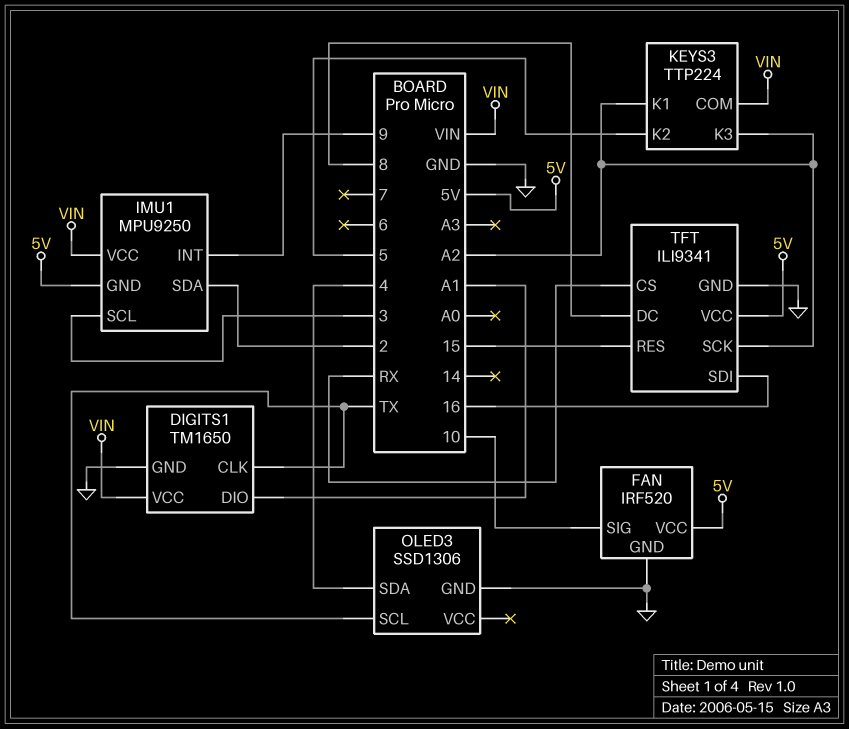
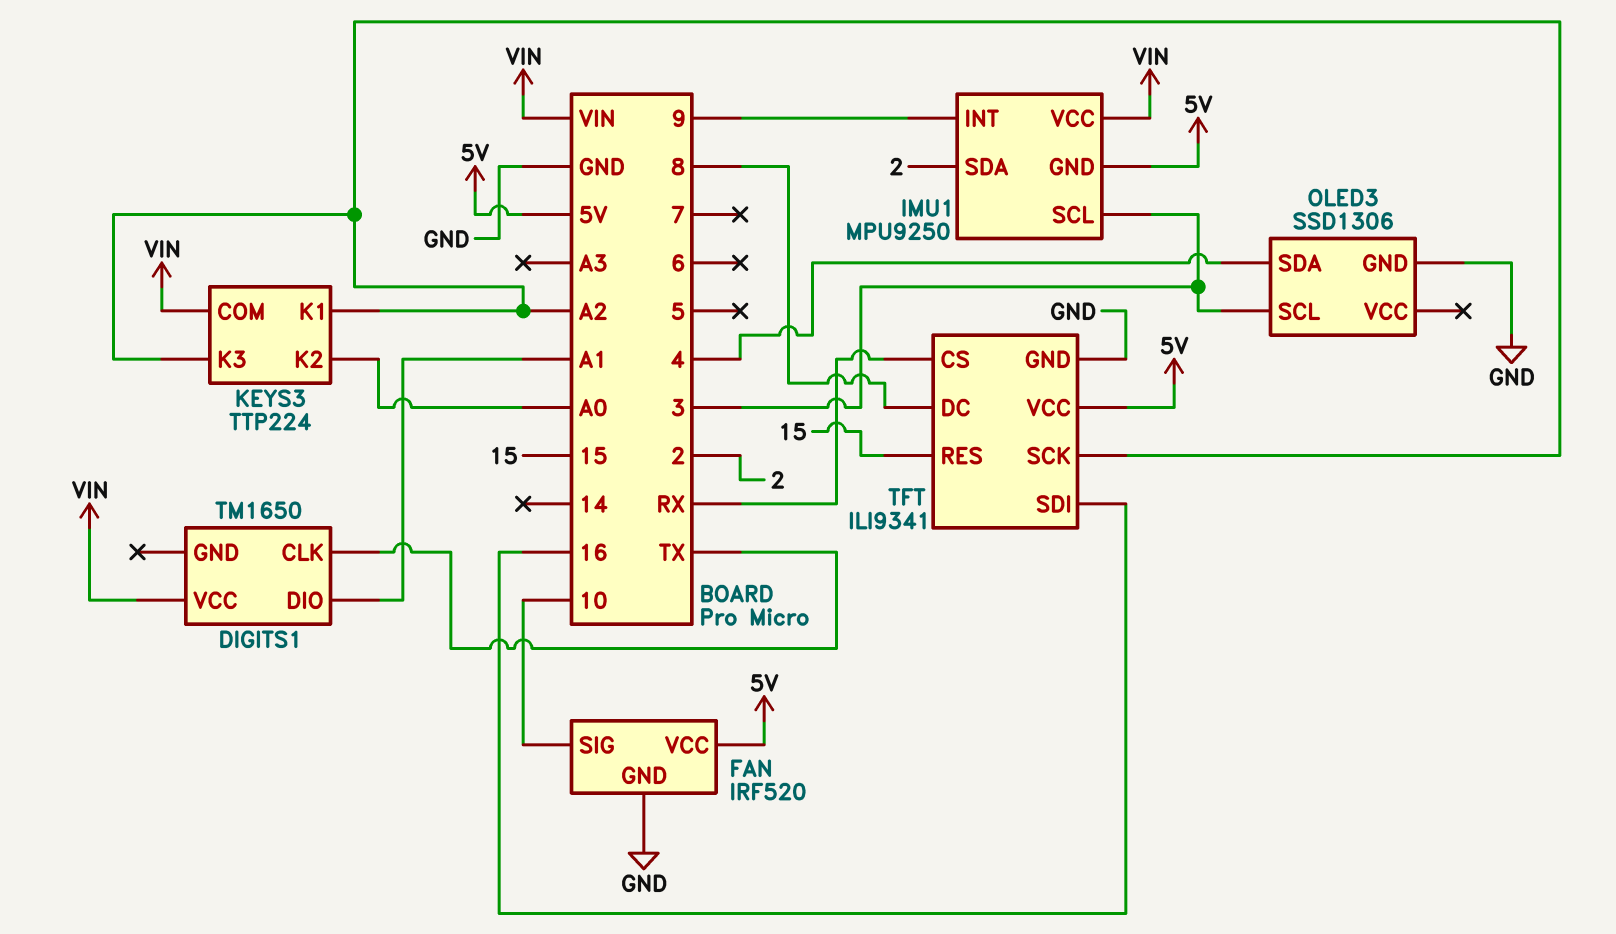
DIGITS1 pin GND: GND -> none
KEYS3 pin K2: 5 -> A0
OLED3 pin SCL: TX -> 3

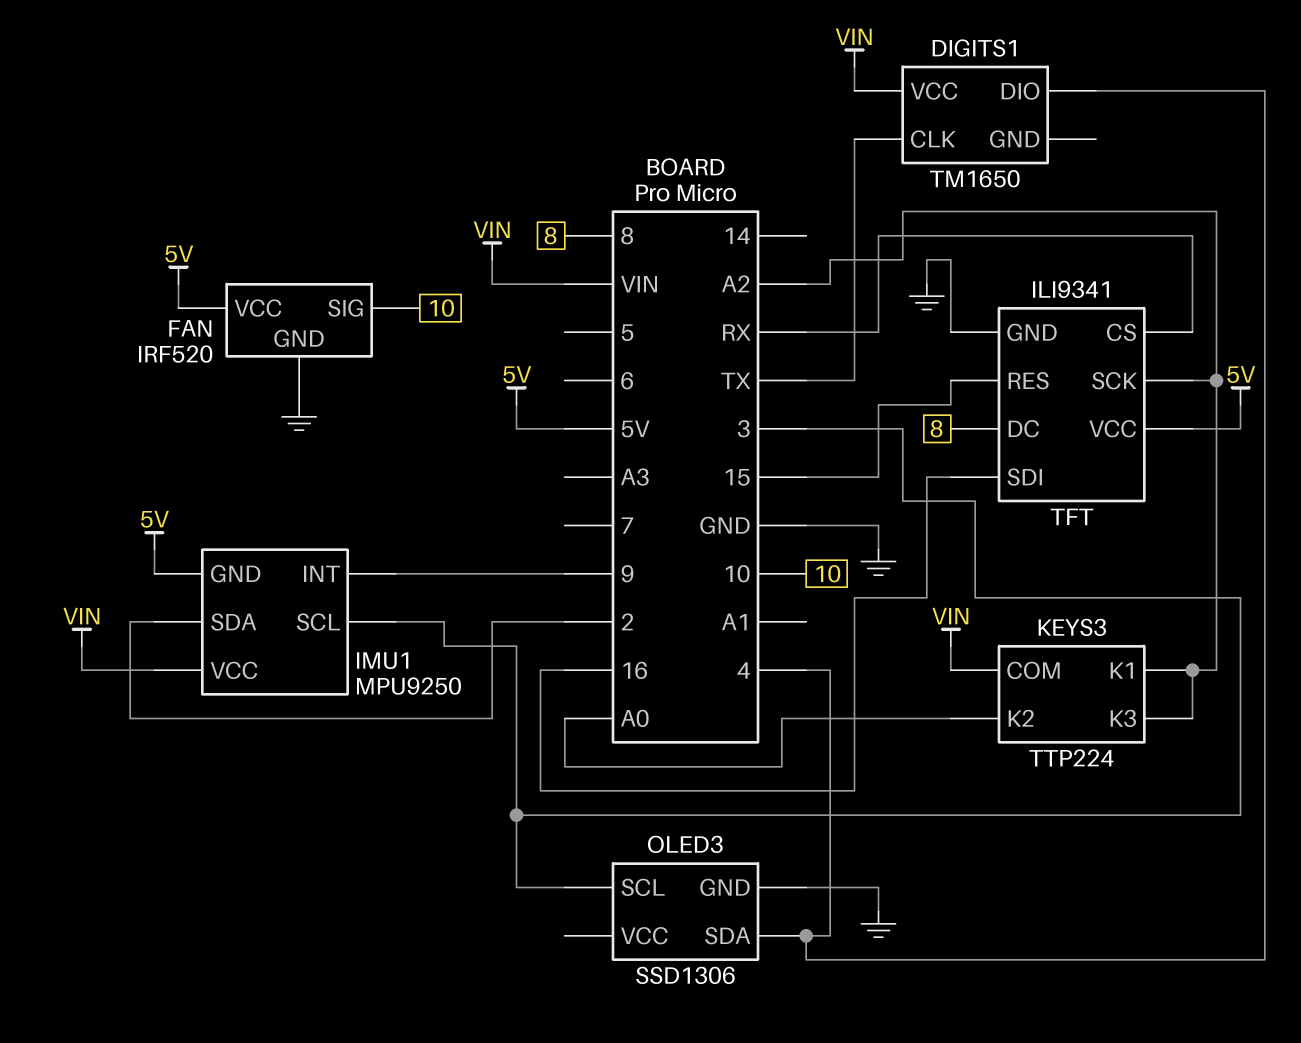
DIGITS1 pin DIO: A1 -> 4

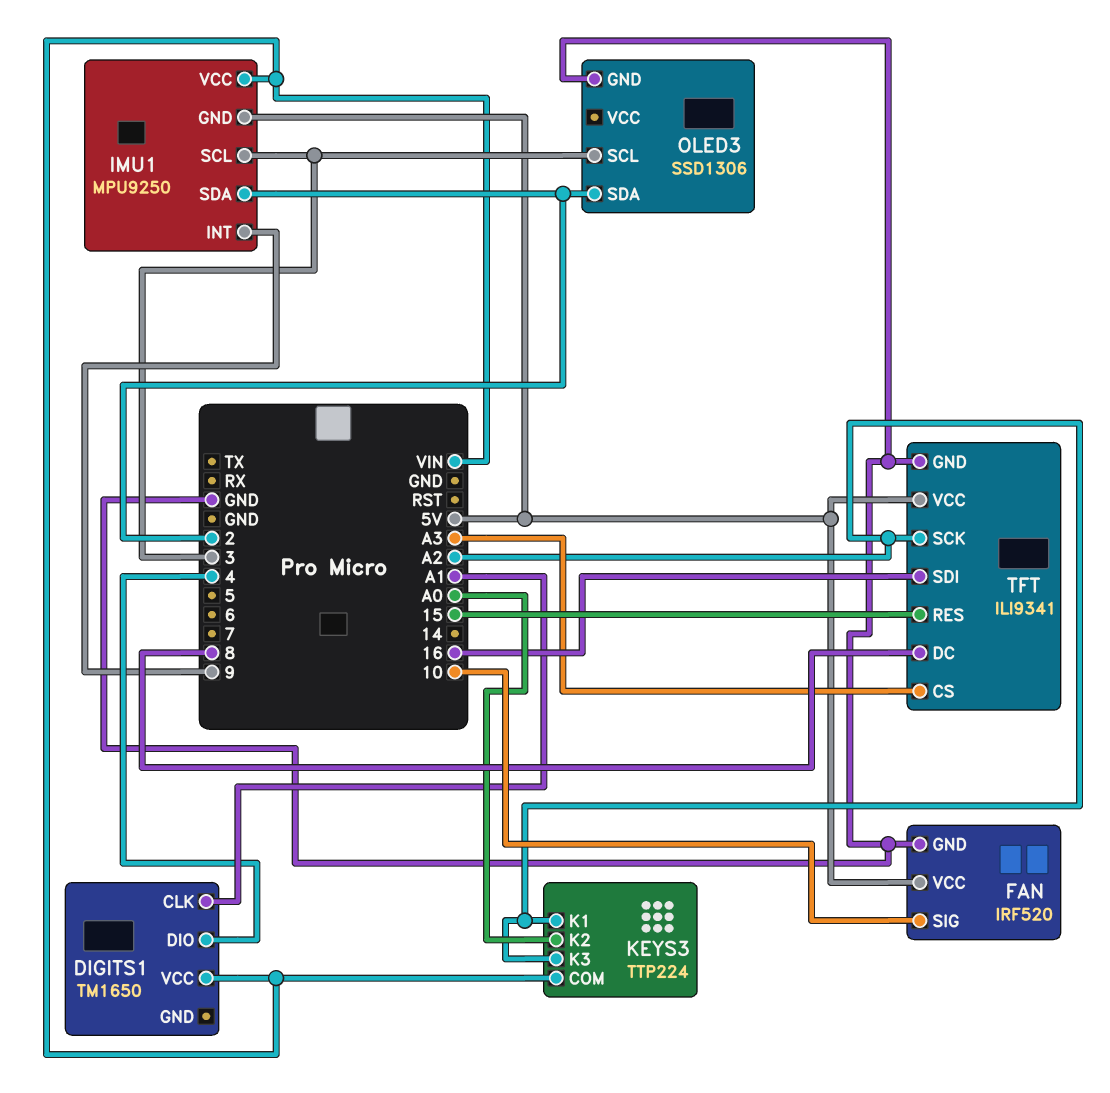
DIGITS1 pin CLK: TX -> A1
OLED3 pin SDA: 4 -> 2
TFT pin CS: RX -> A3

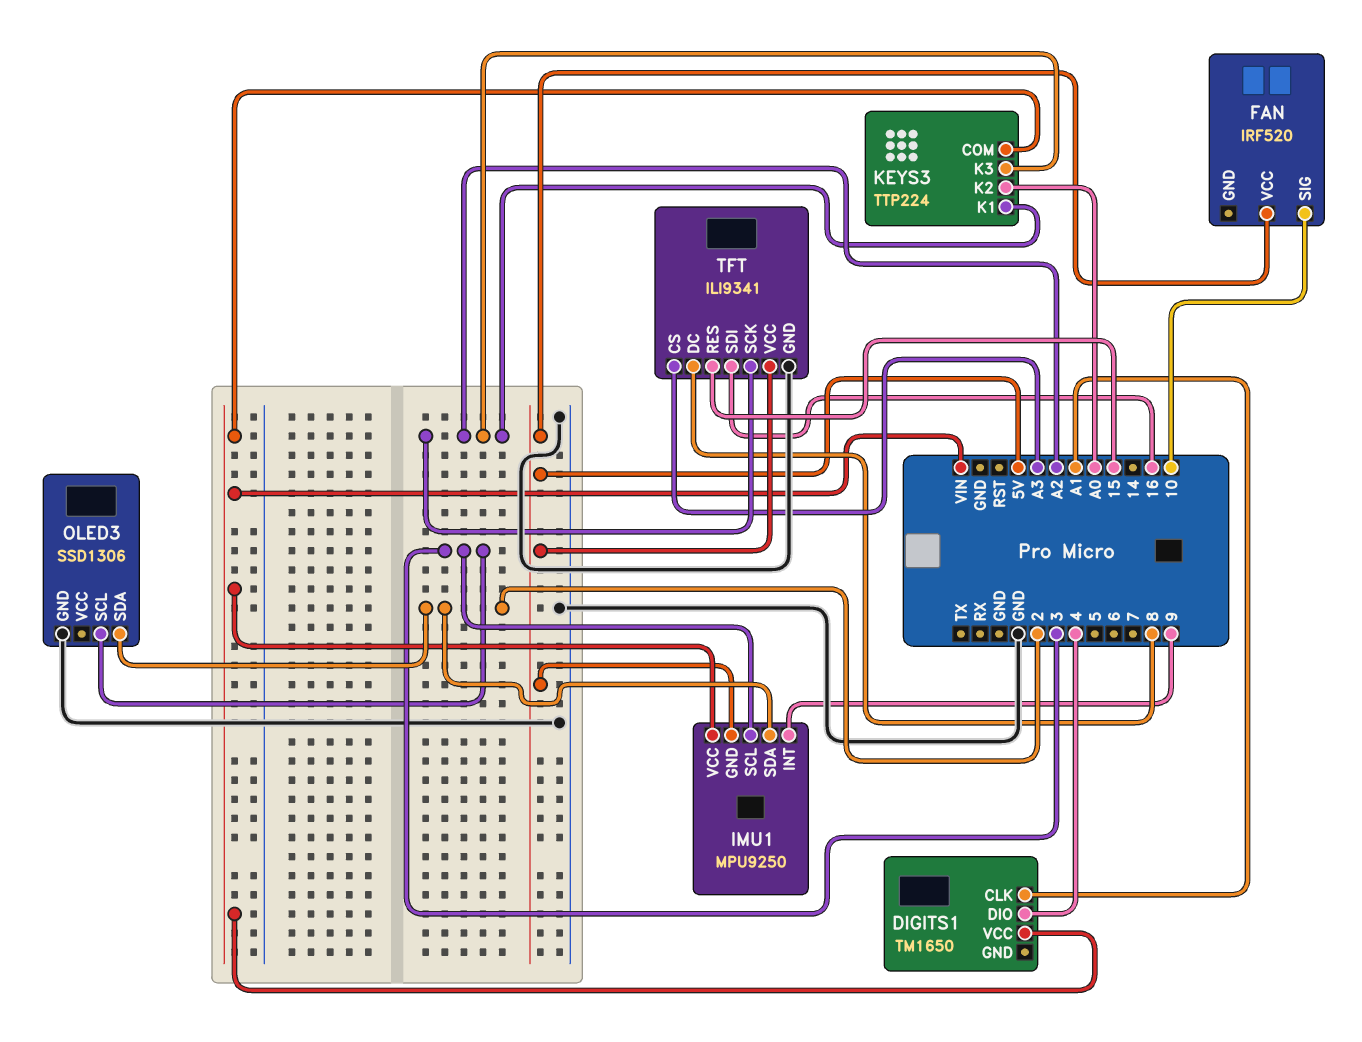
FAN pin GND: GND -> none

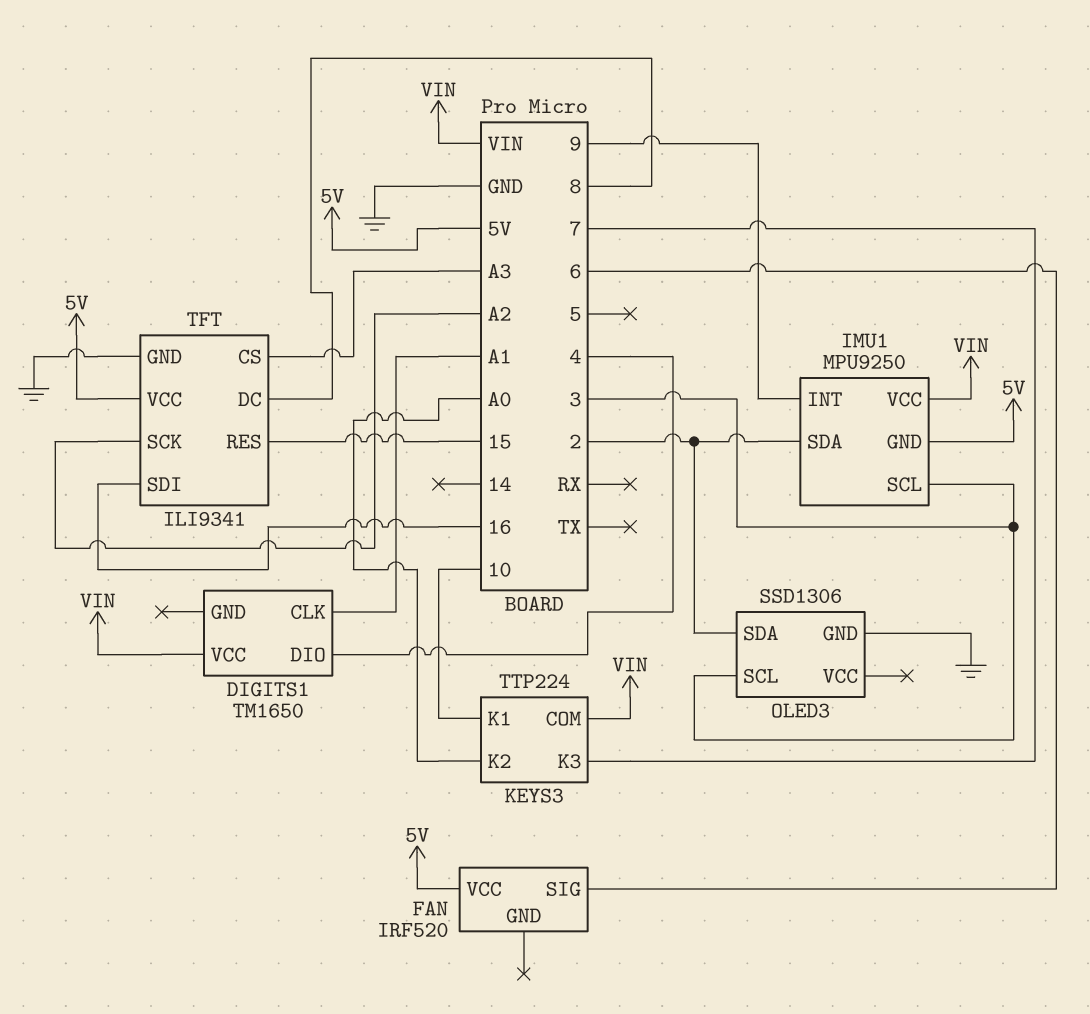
FAN pin SIG: 10 -> 6
KEYS3 pin K1: A2 -> 10
KEYS3 pin K3: A2 -> 7

